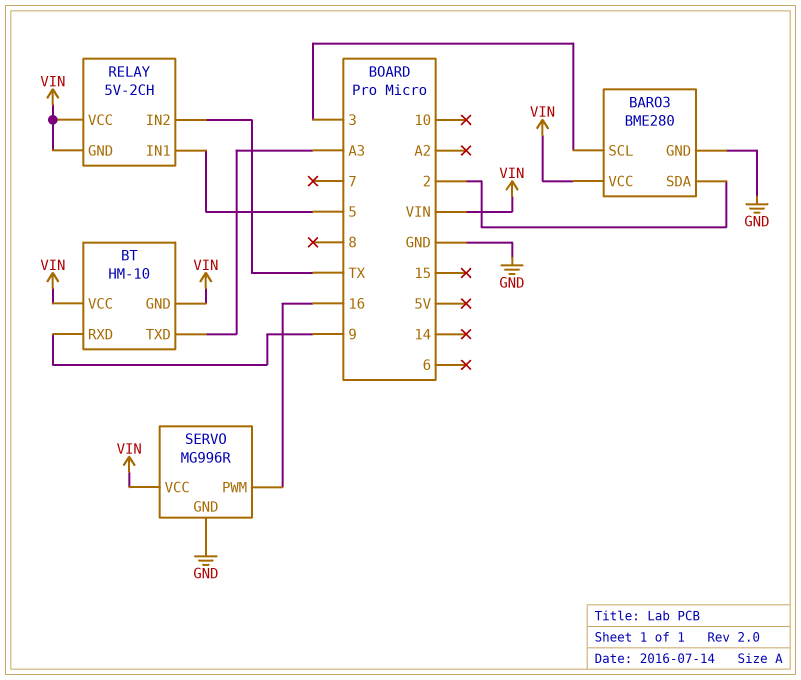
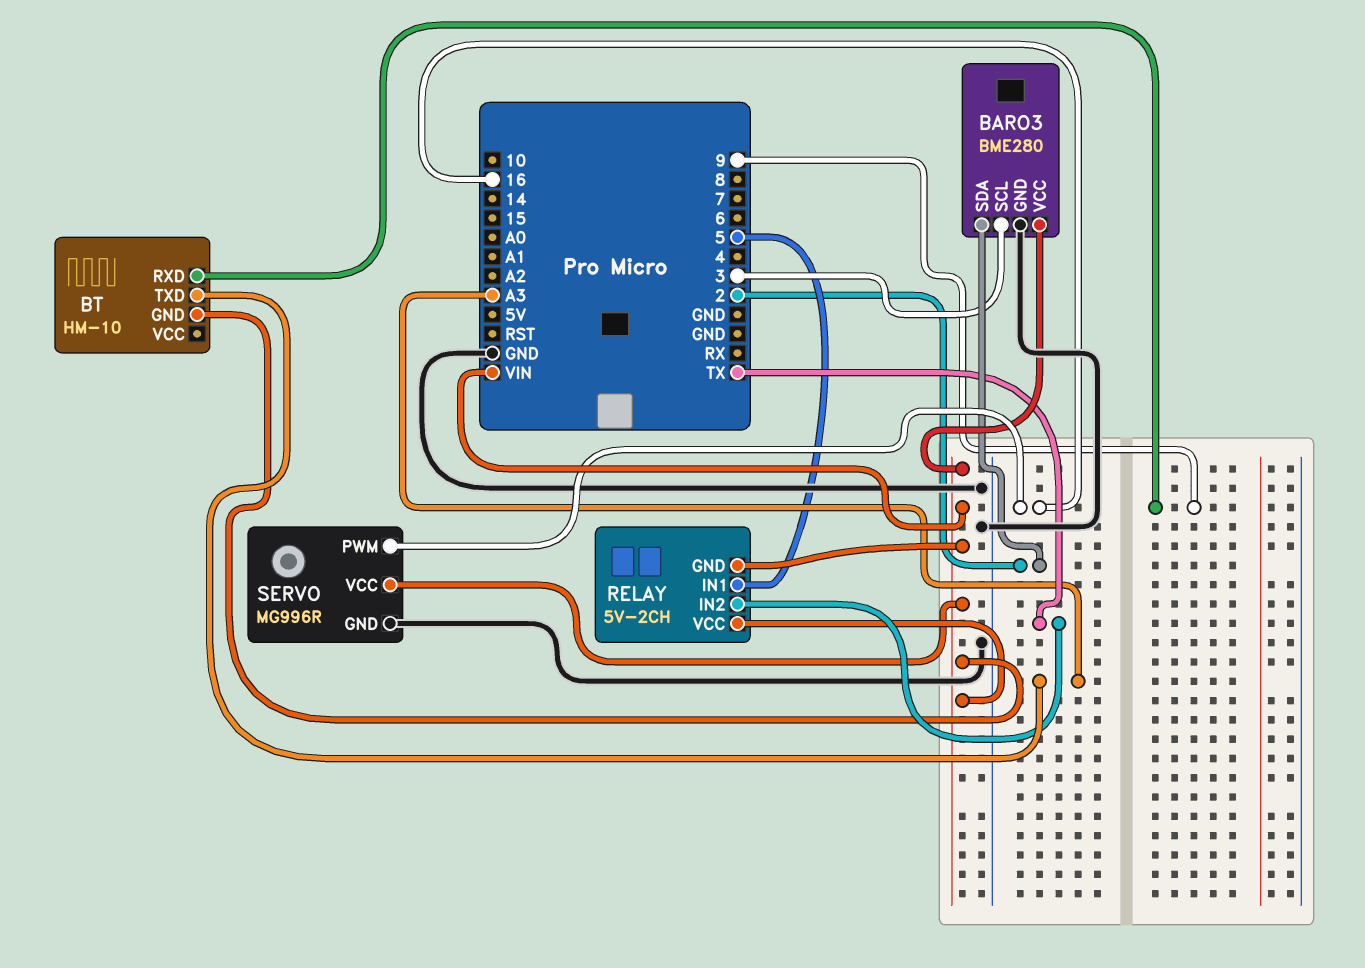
BT pin VCC: VIN -> none

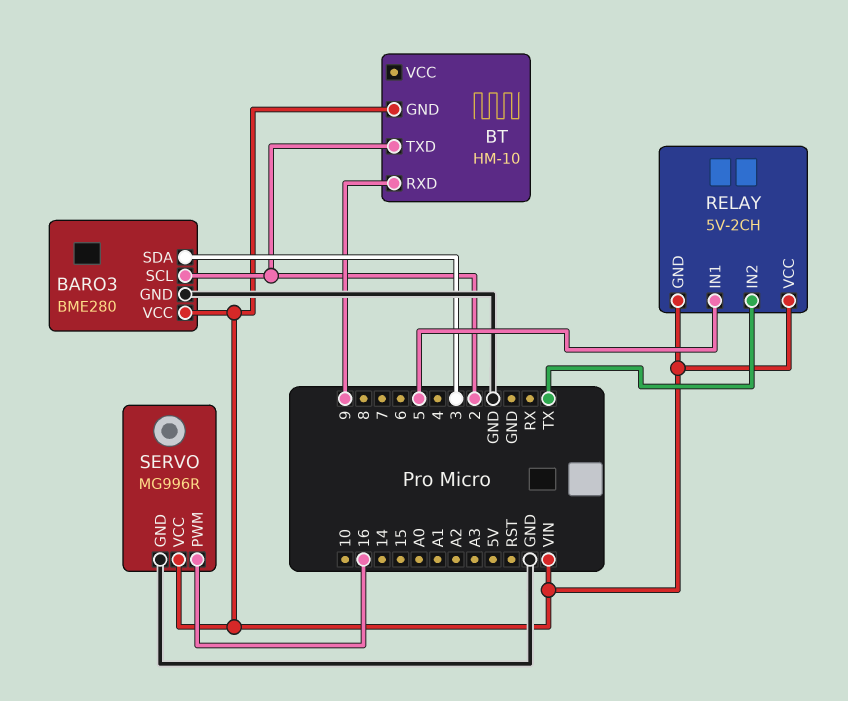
BARO3 pin SCL: 3 -> 2
BARO3 pin SDA: 2 -> 3
BT pin TXD: A3 -> 2

